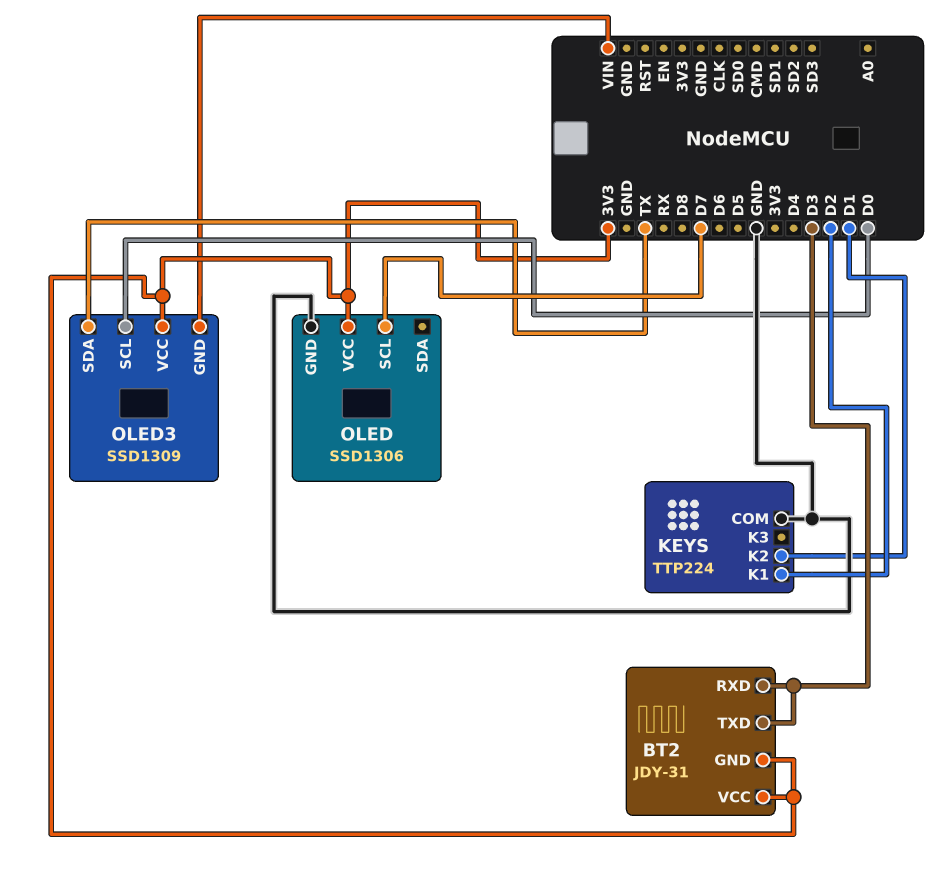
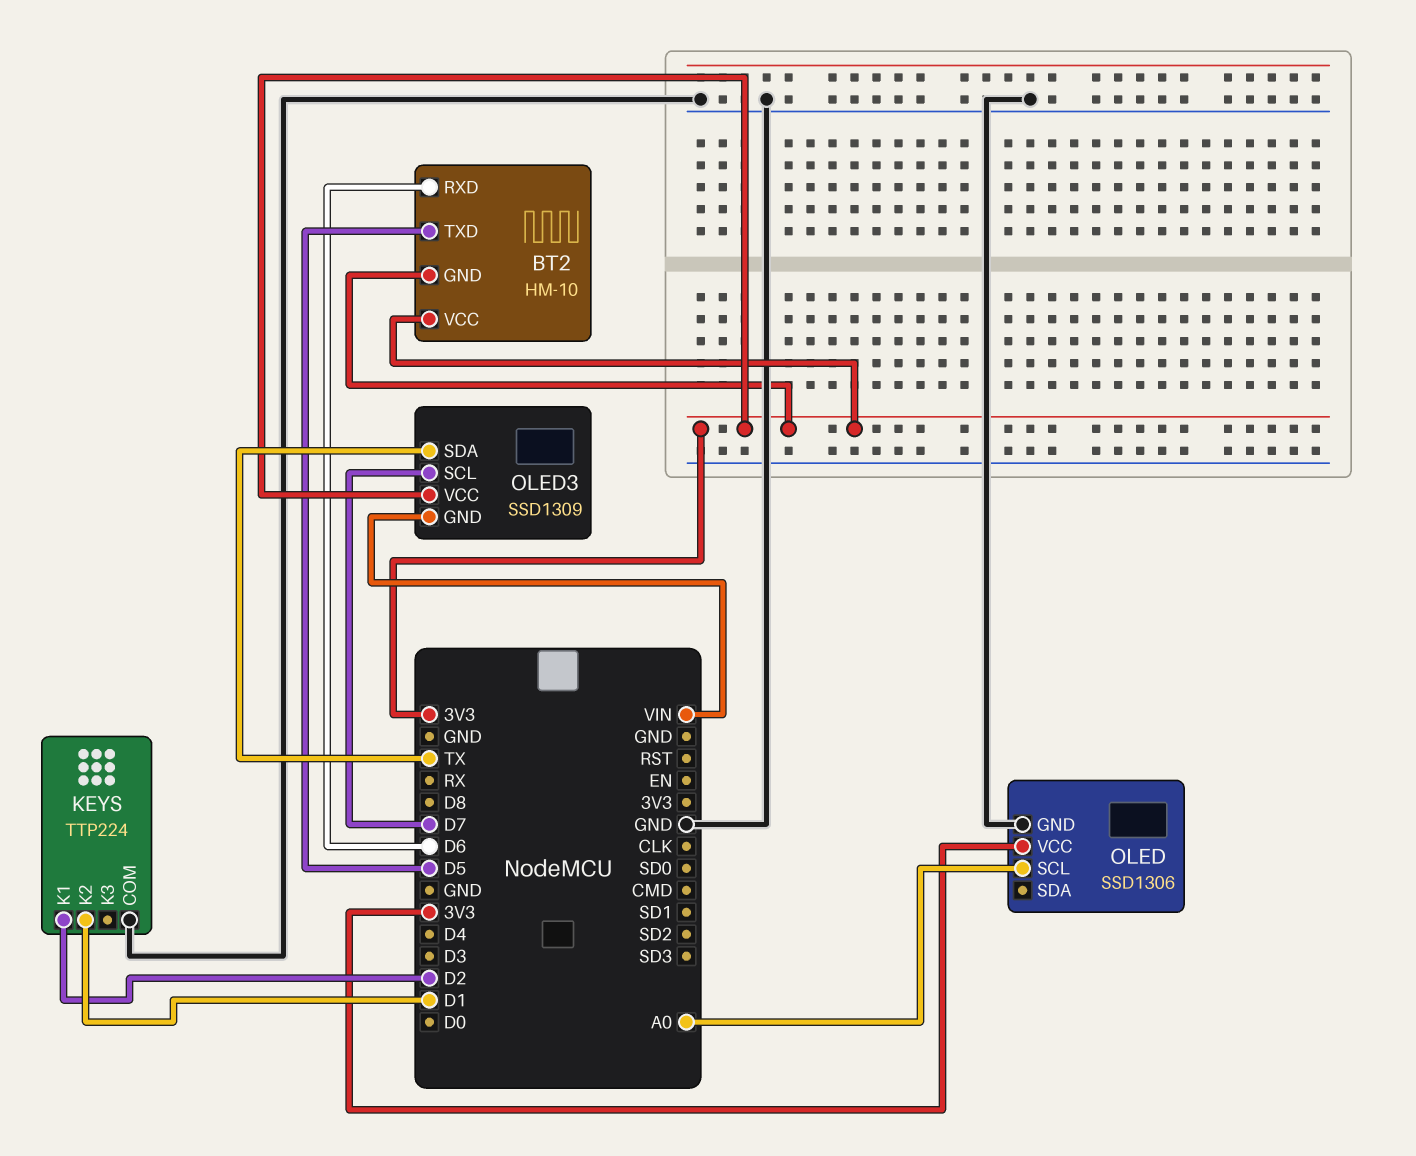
BT2: JDY-31 -> HM-10
BT2 pin RXD: D3 -> D6
BT2 pin TXD: D3 -> D5
OLED pin SCL: D7 -> A0
OLED3 pin SCL: D0 -> D7

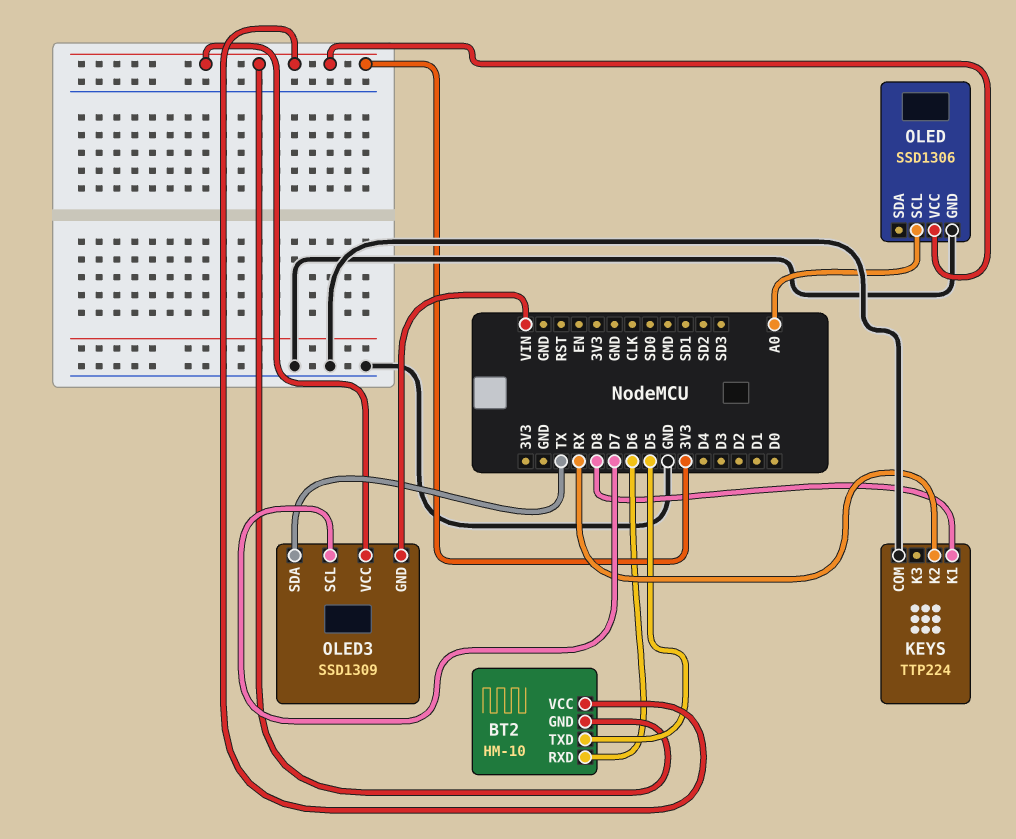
KEYS pin K1: D2 -> D8
KEYS pin K2: D1 -> RX

